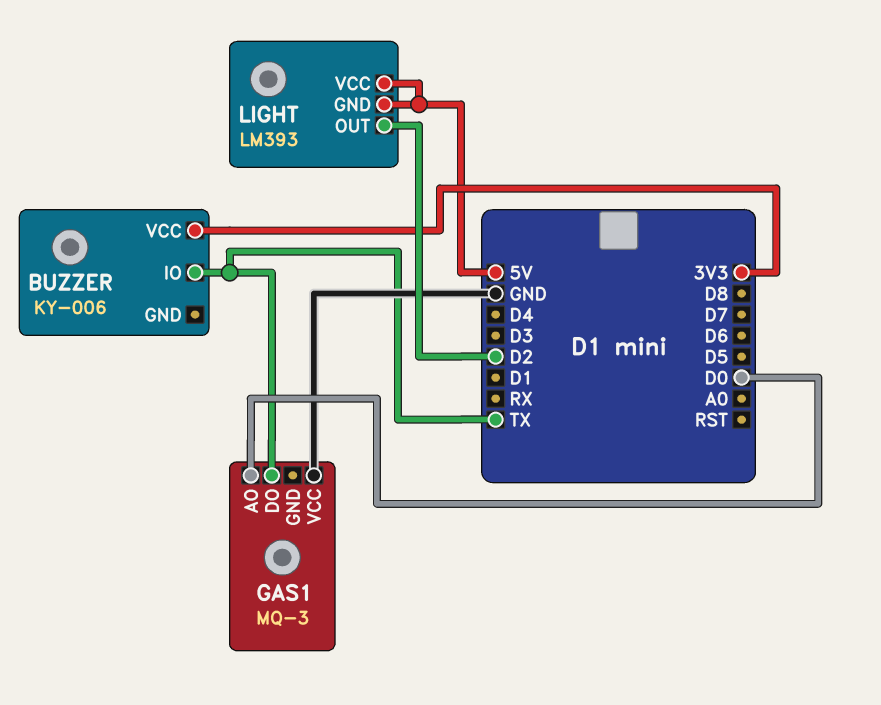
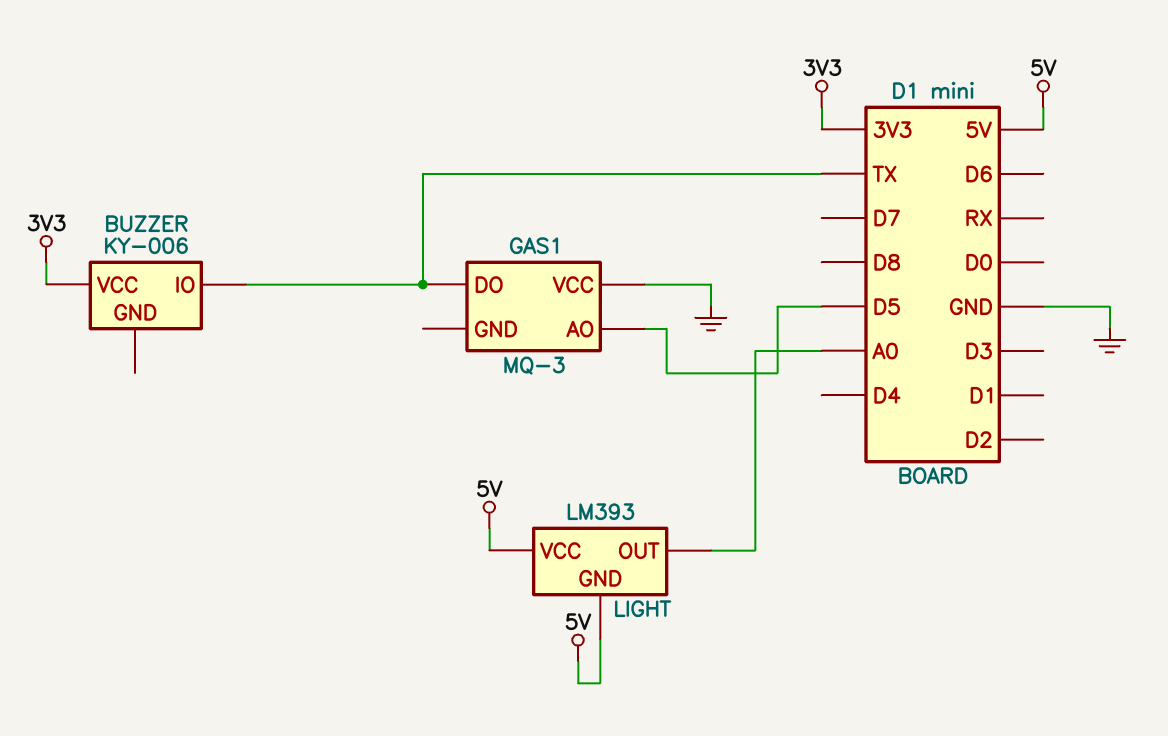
GAS1 pin AO: D0 -> D5
LIGHT pin OUT: D2 -> A0

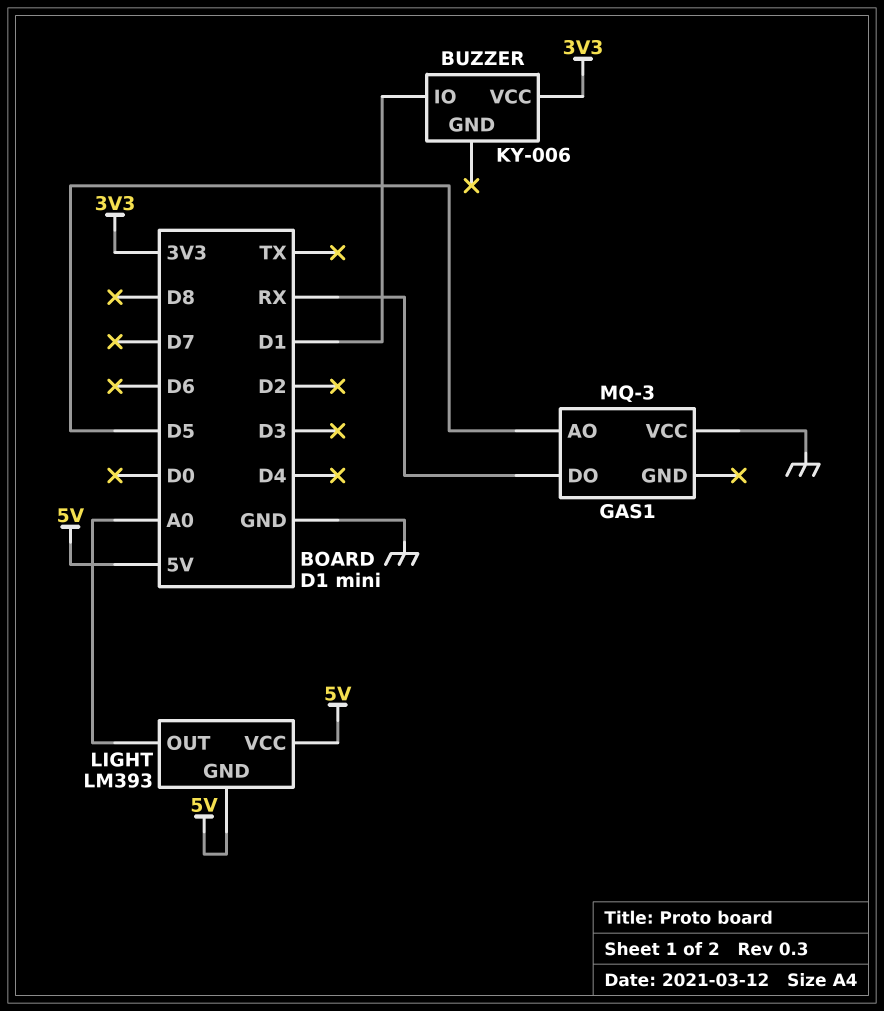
BUZZER pin IO: TX -> D1
GAS1 pin DO: TX -> RX

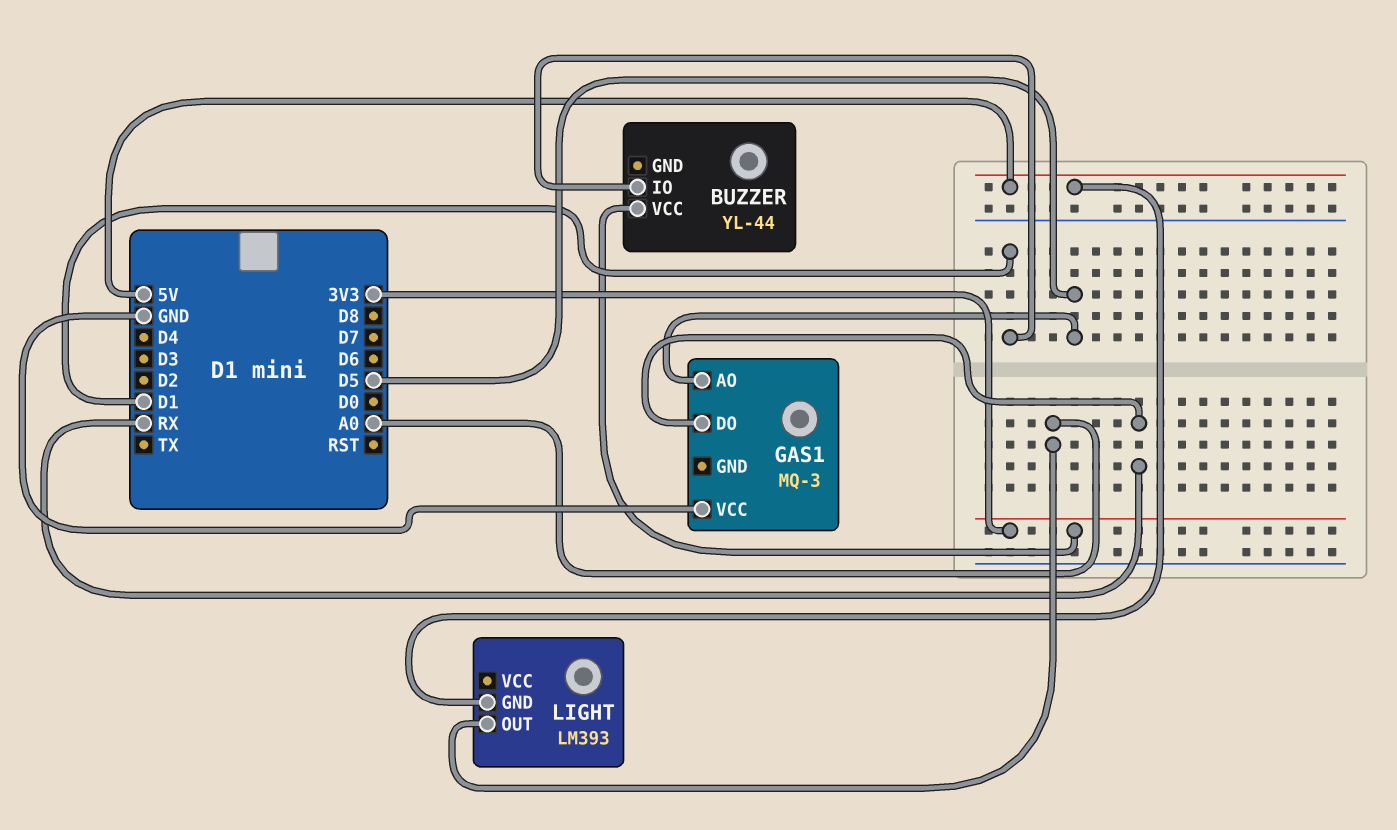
BUZZER: KY-006 -> YL-44
LIGHT pin VCC: 5V -> none

